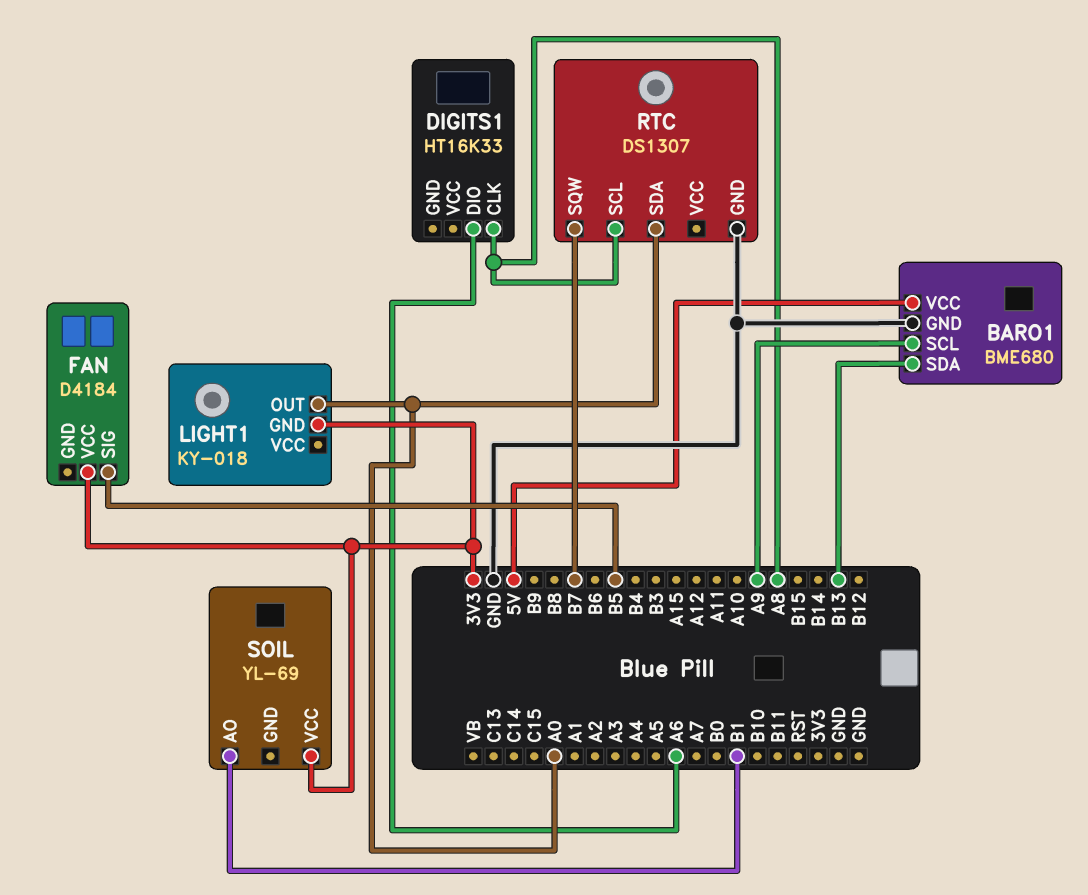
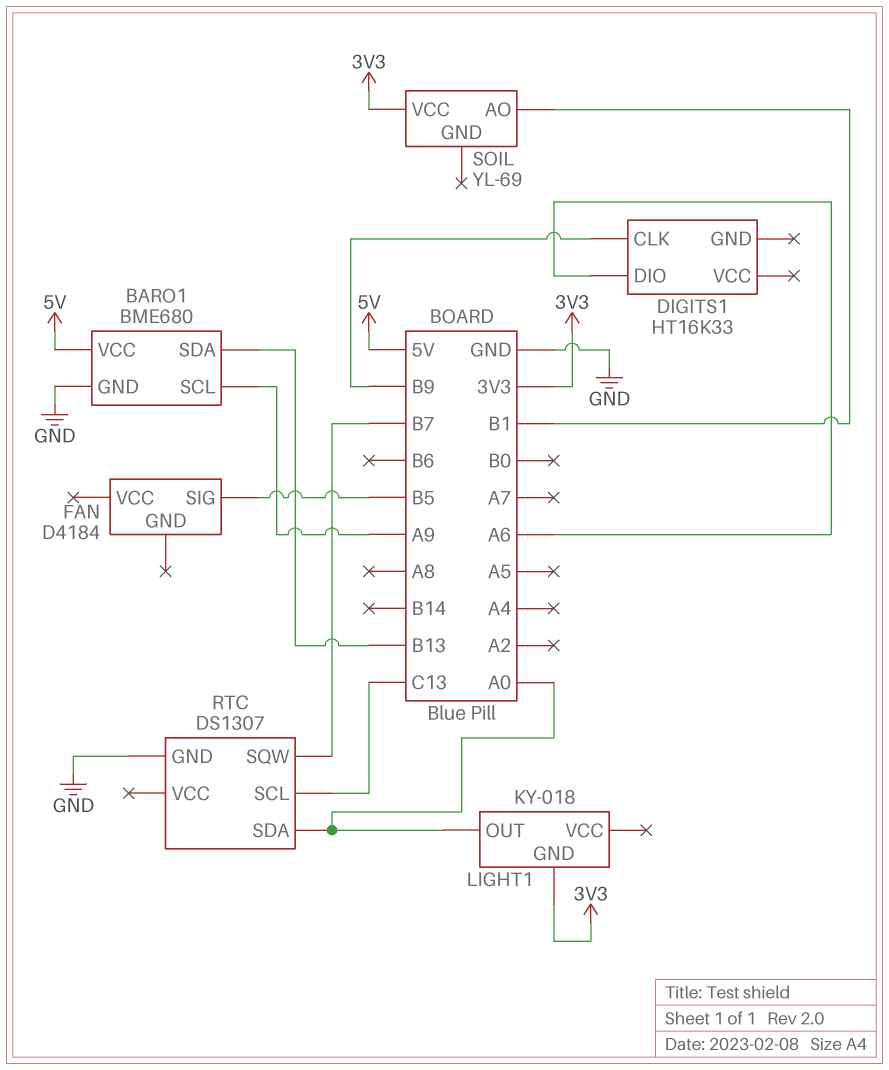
DIGITS1 pin CLK: A8 -> B9
FAN pin VCC: 3V3 -> none
RTC pin SCL: A8 -> C13

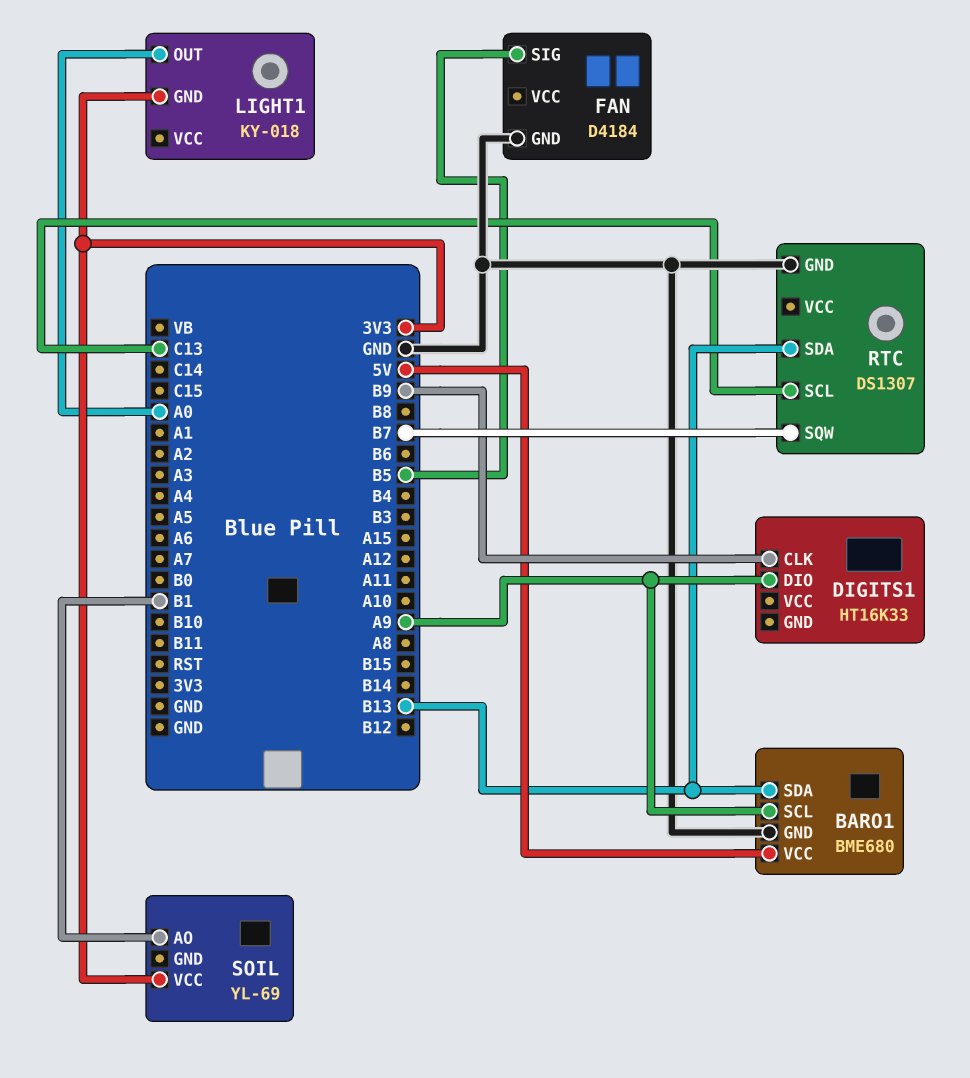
DIGITS1 pin DIO: A6 -> A9
FAN pin GND: none -> GND
RTC pin SDA: A0 -> B13

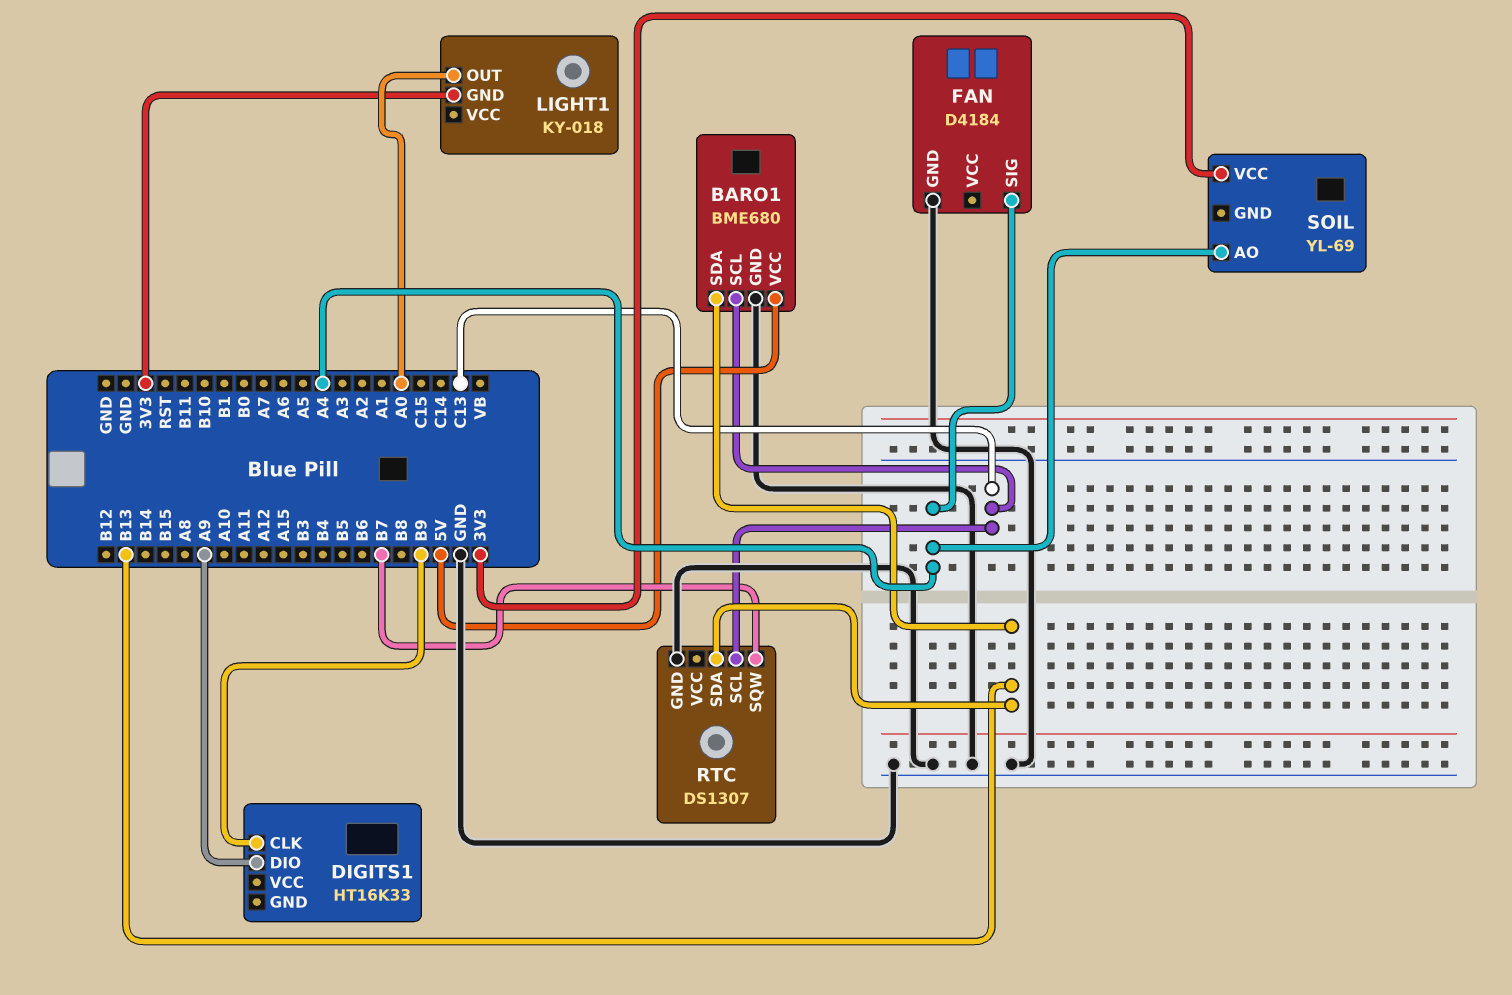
BARO1 pin SCL: A9 -> C13
FAN pin SIG: B5 -> A4
SOIL pin AO: B1 -> A4

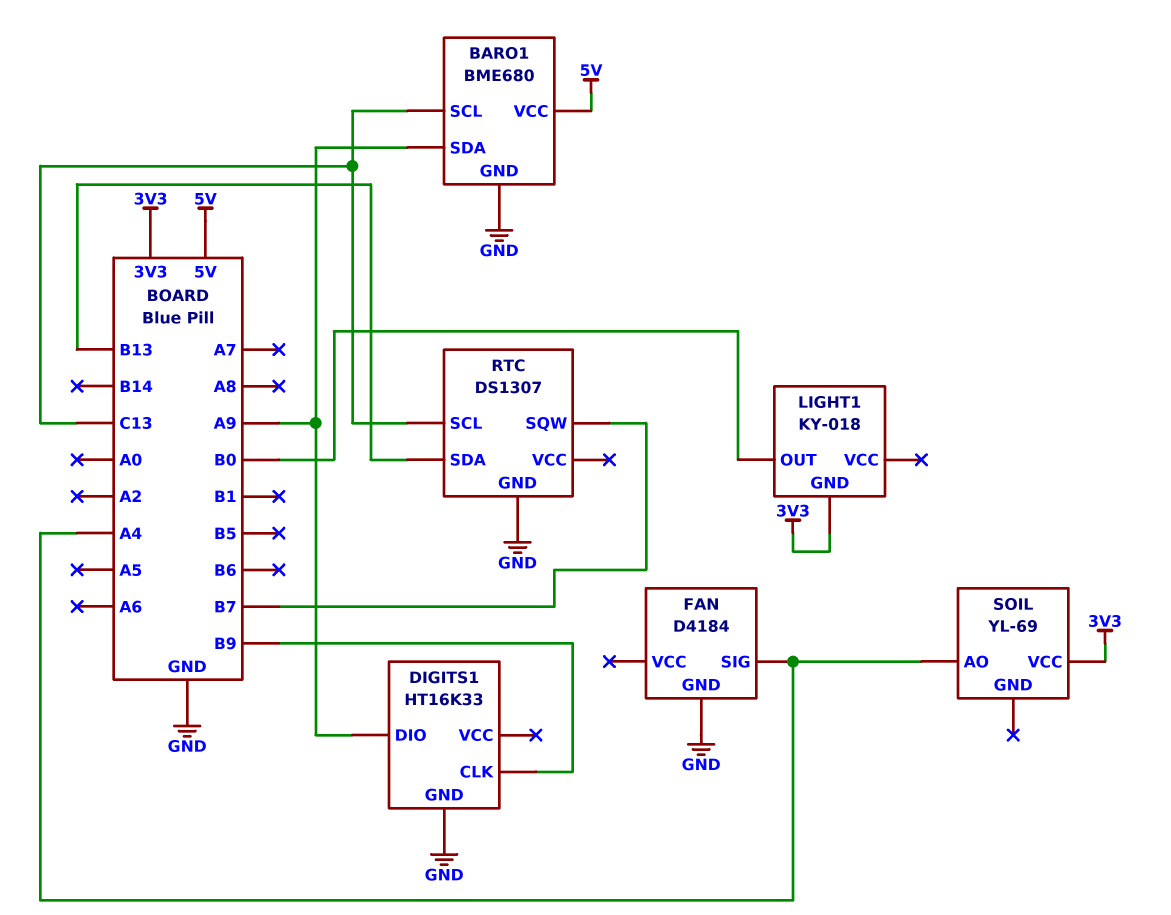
BARO1 pin SDA: B13 -> A9
DIGITS1 pin GND: none -> GND
LIGHT1 pin OUT: A0 -> B0

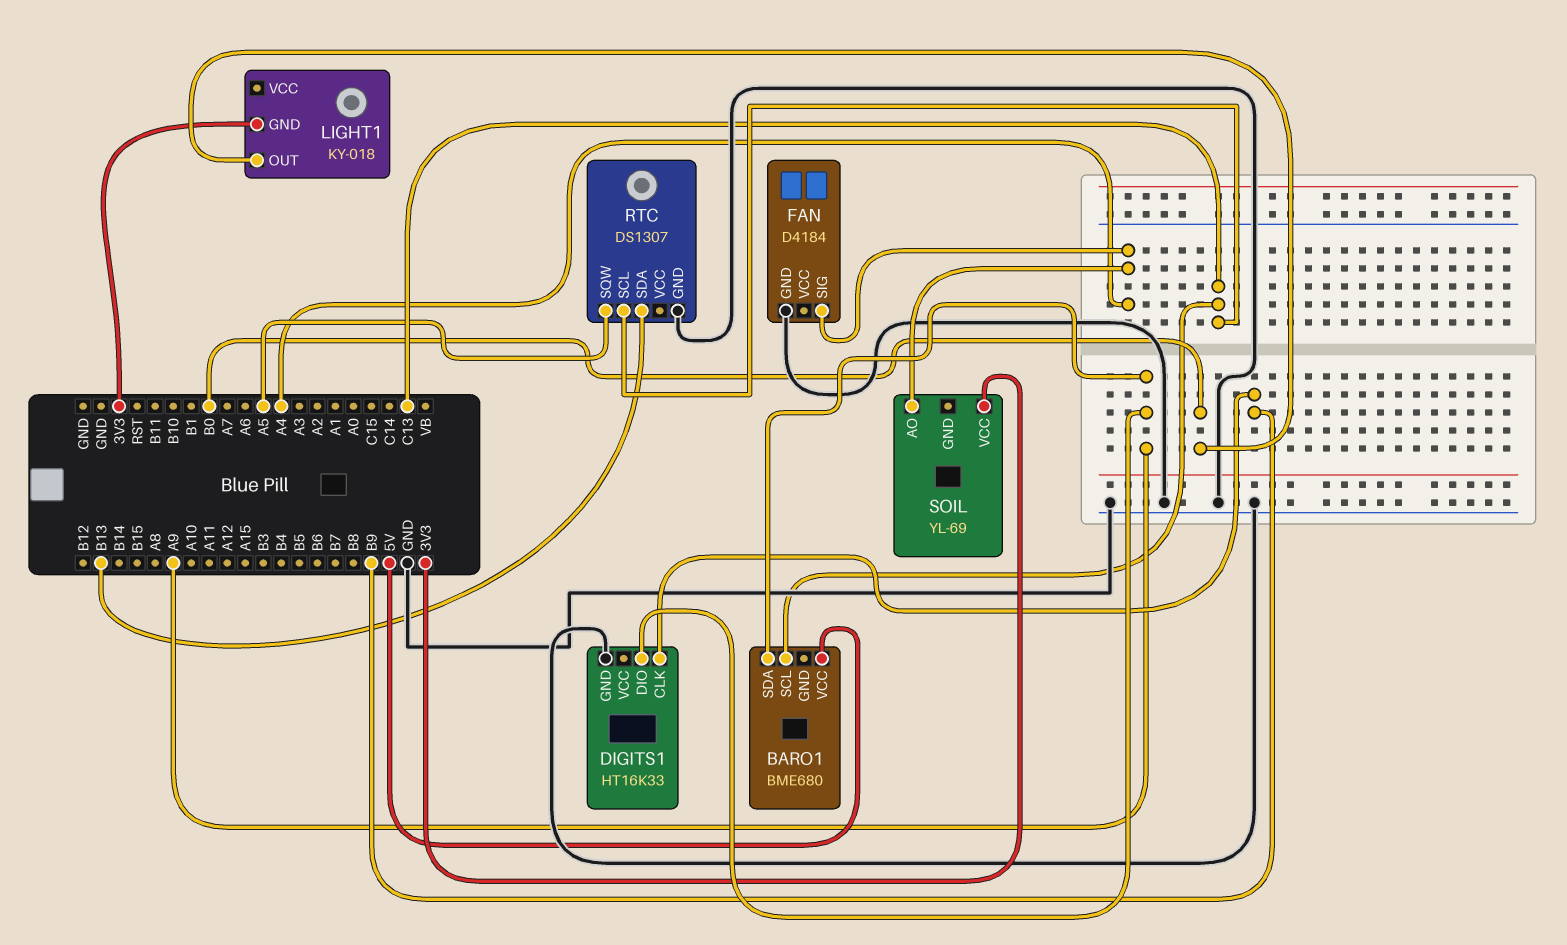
BARO1 pin GND: GND -> none
RTC pin SQW: B7 -> A5

